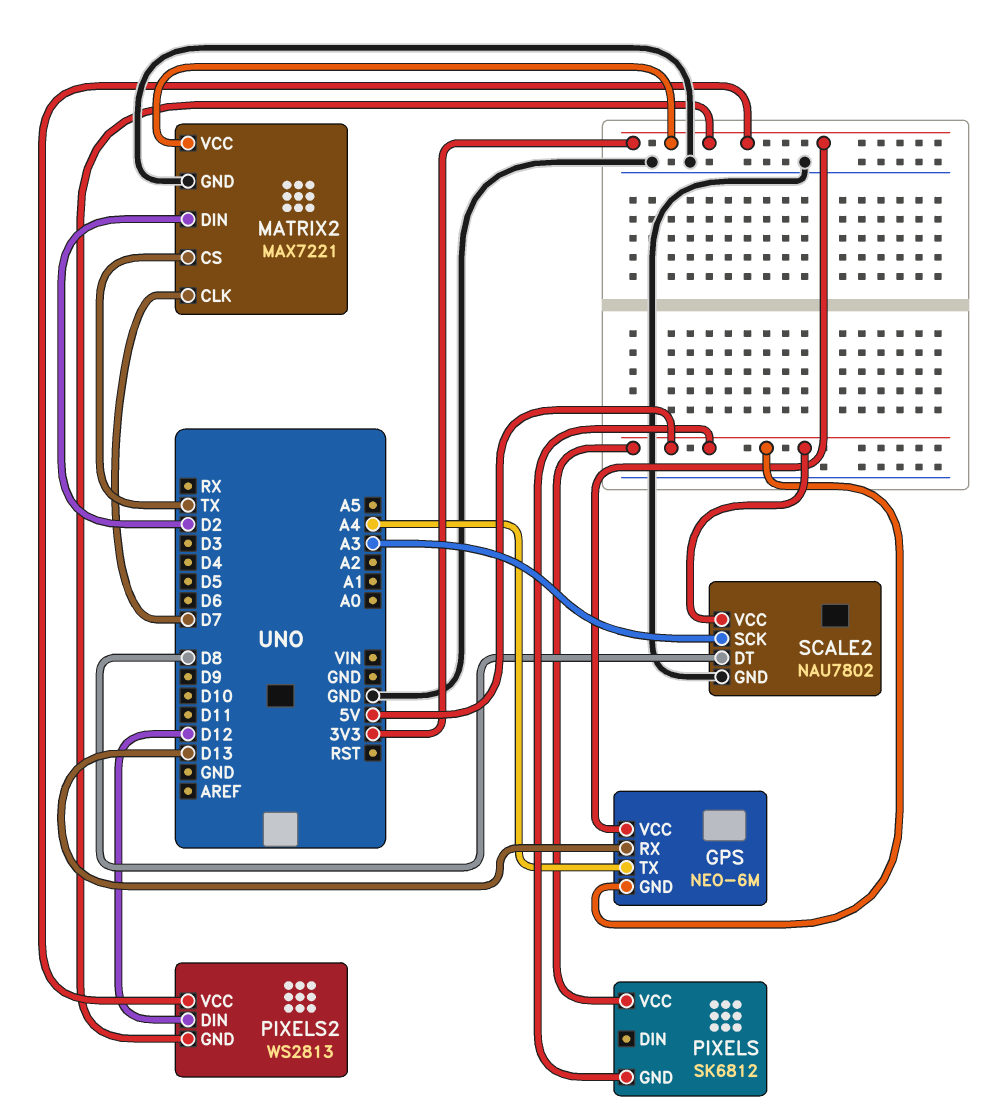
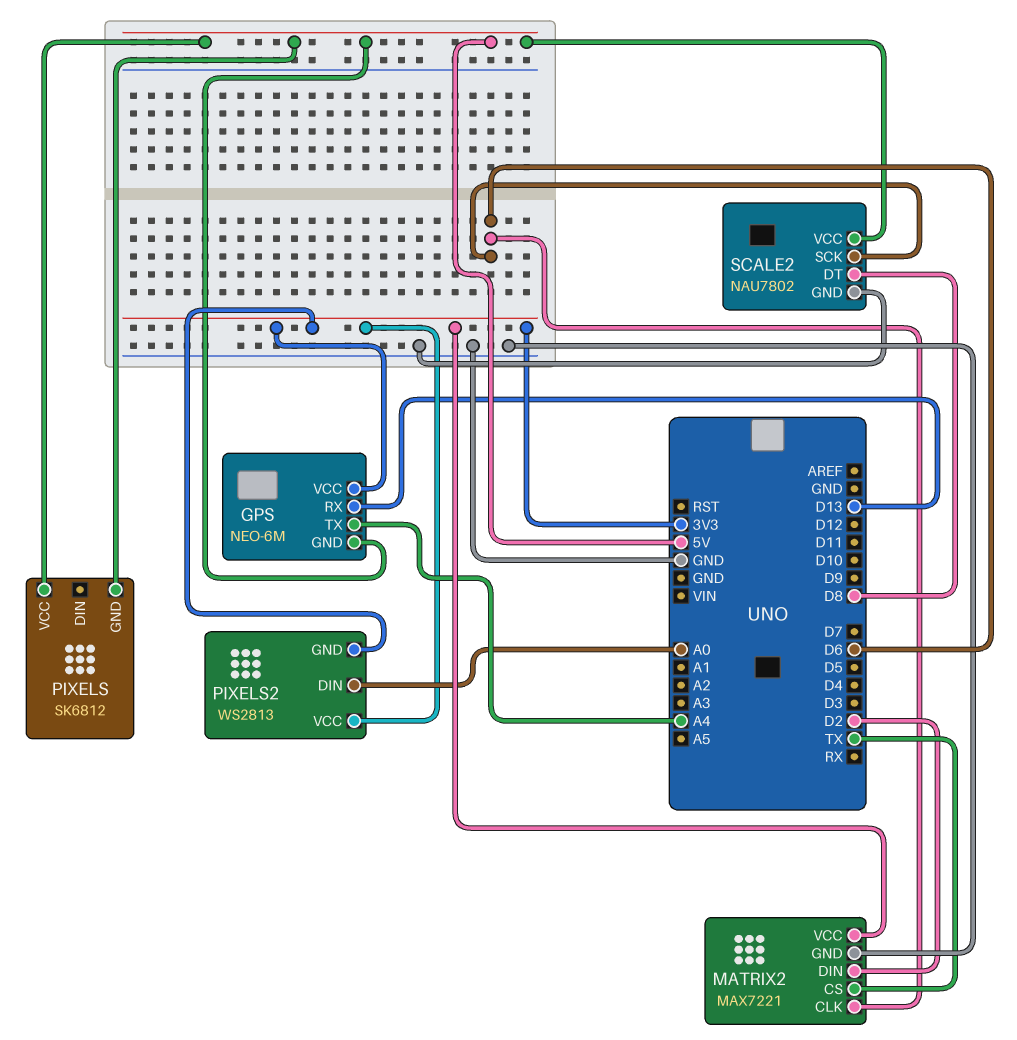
MATRIX2 pin CLK: D7 -> D6
PIXELS2 pin DIN: D12 -> A0
SCALE2 pin SCK: A3 -> D6

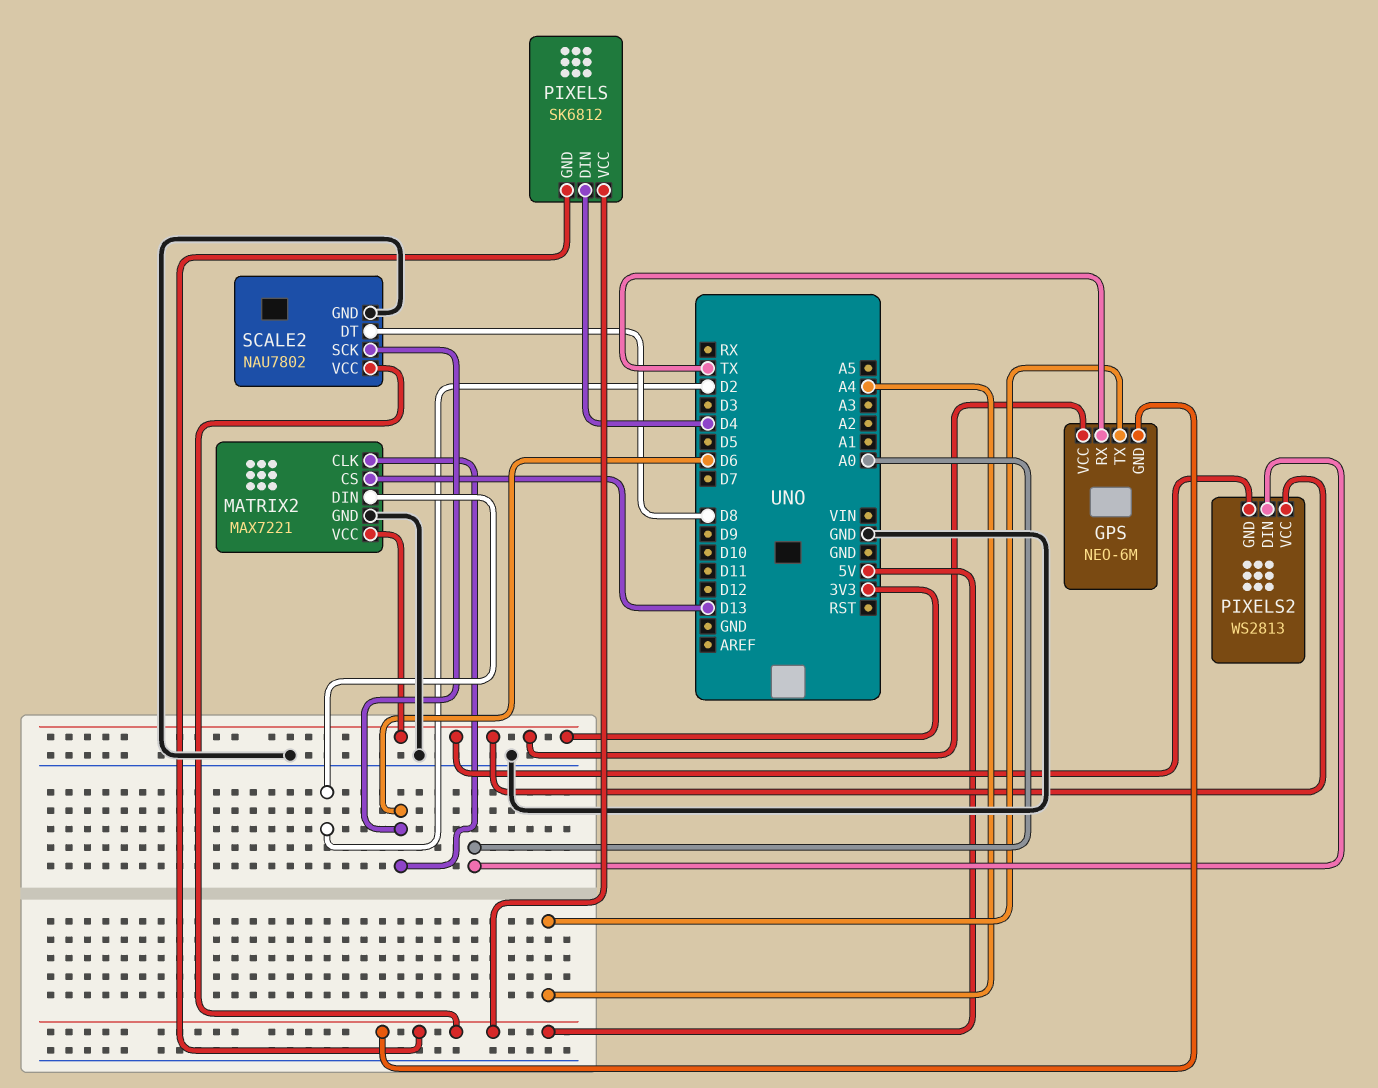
GPS pin RX: D13 -> TX
MATRIX2 pin CS: TX -> D13
PIXELS pin DIN: none -> D4

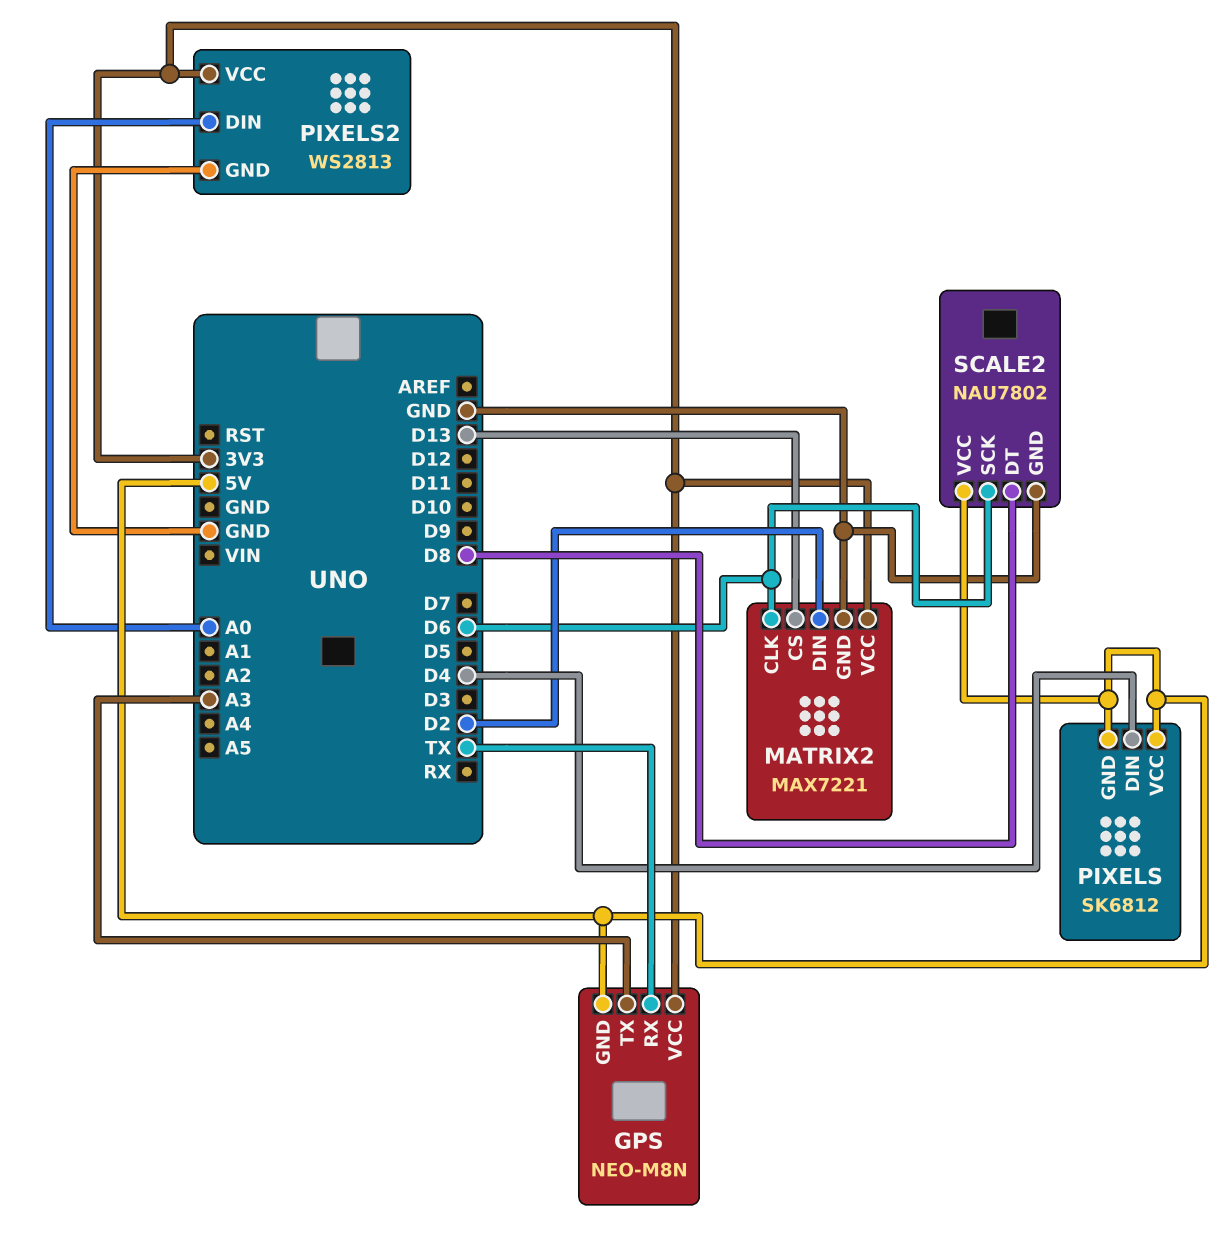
GPS: NEO-6M -> NEO-M8N
GPS pin TX: A4 -> A3
PIXELS2 pin GND: 3V3 -> GND

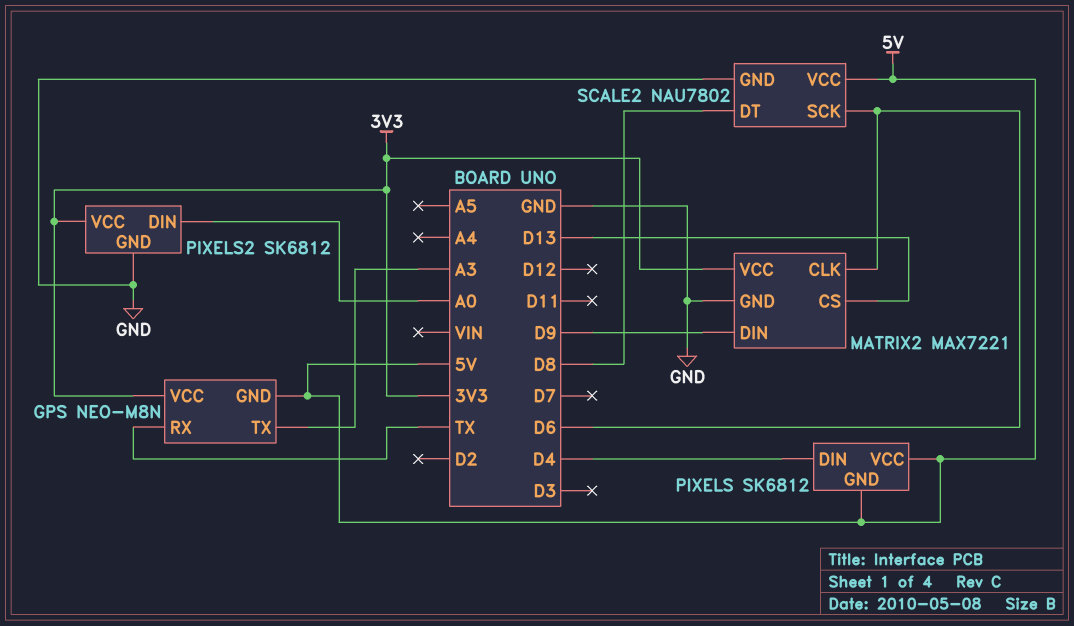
MATRIX2 pin DIN: D2 -> D9
PIXELS2: WS2813 -> SK6812

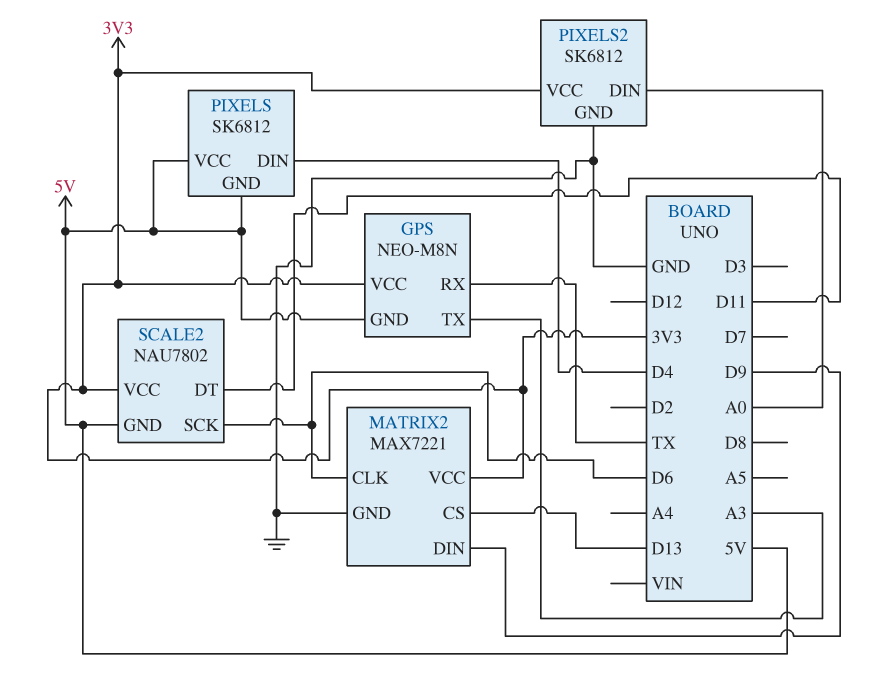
SCALE2 pin DT: D8 -> D11
SCALE2 pin GND: GND -> 5V
SCALE2 pin VCC: 5V -> 3V3

